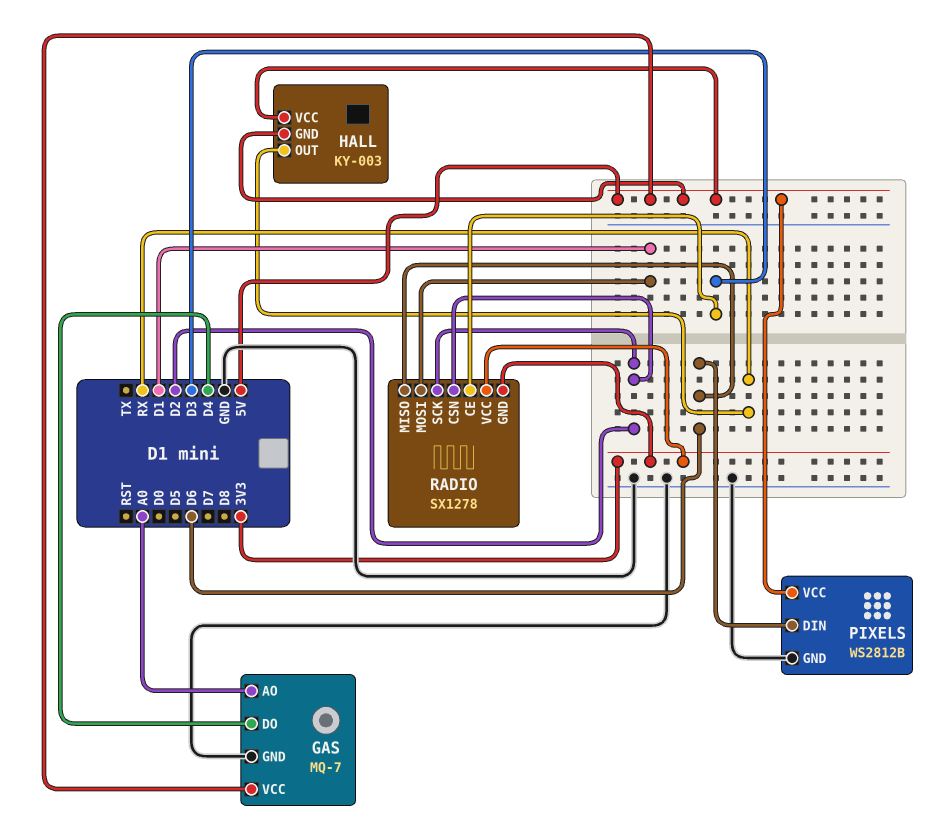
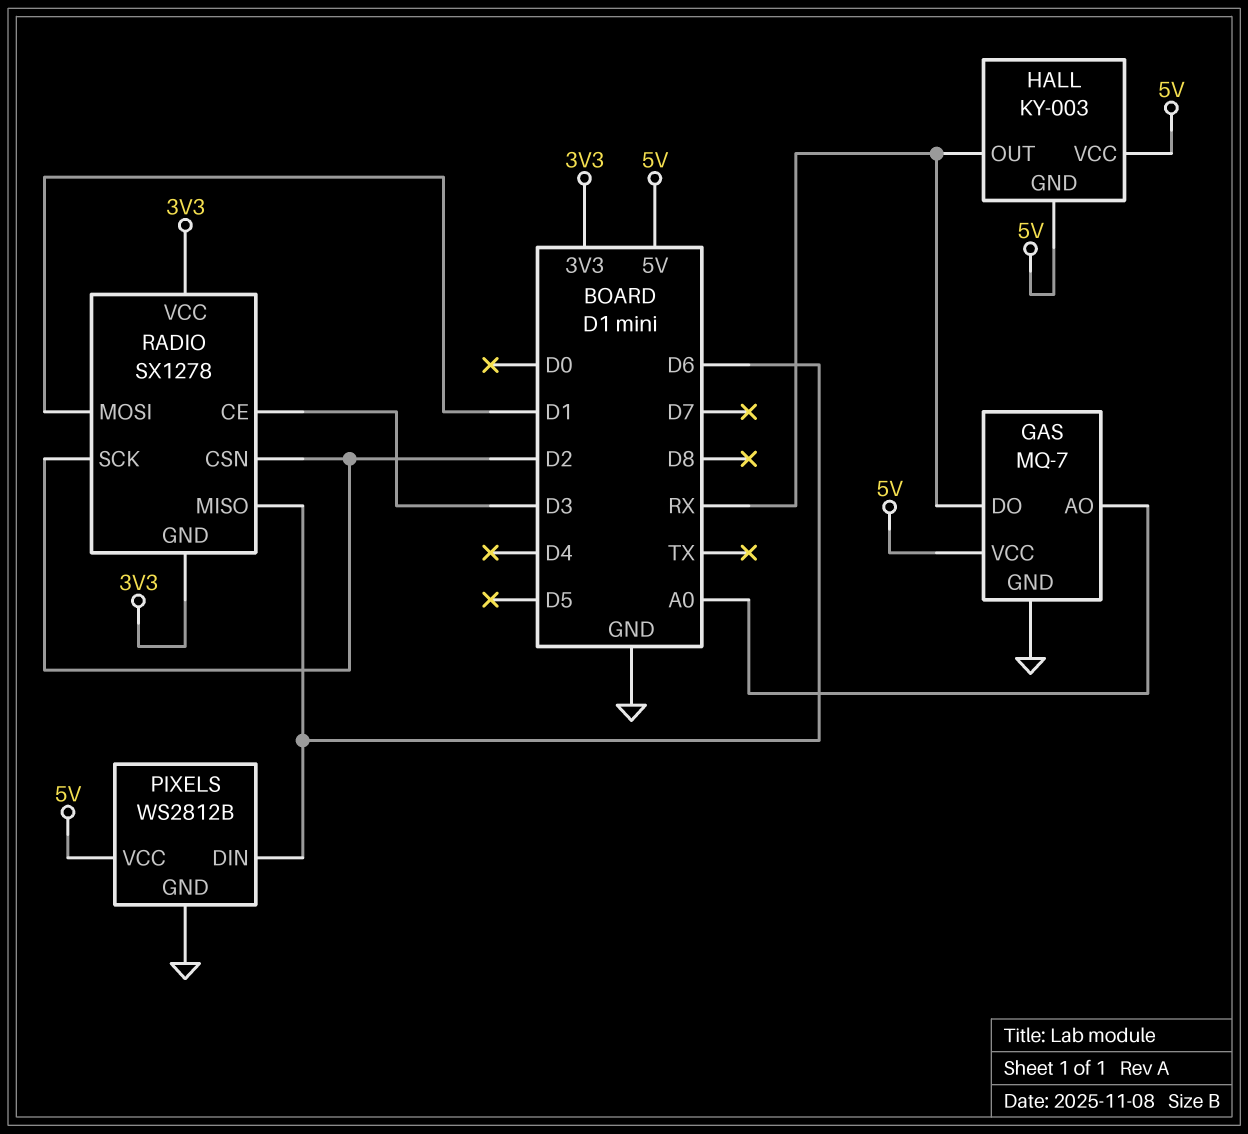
GAS pin DO: D4 -> RX

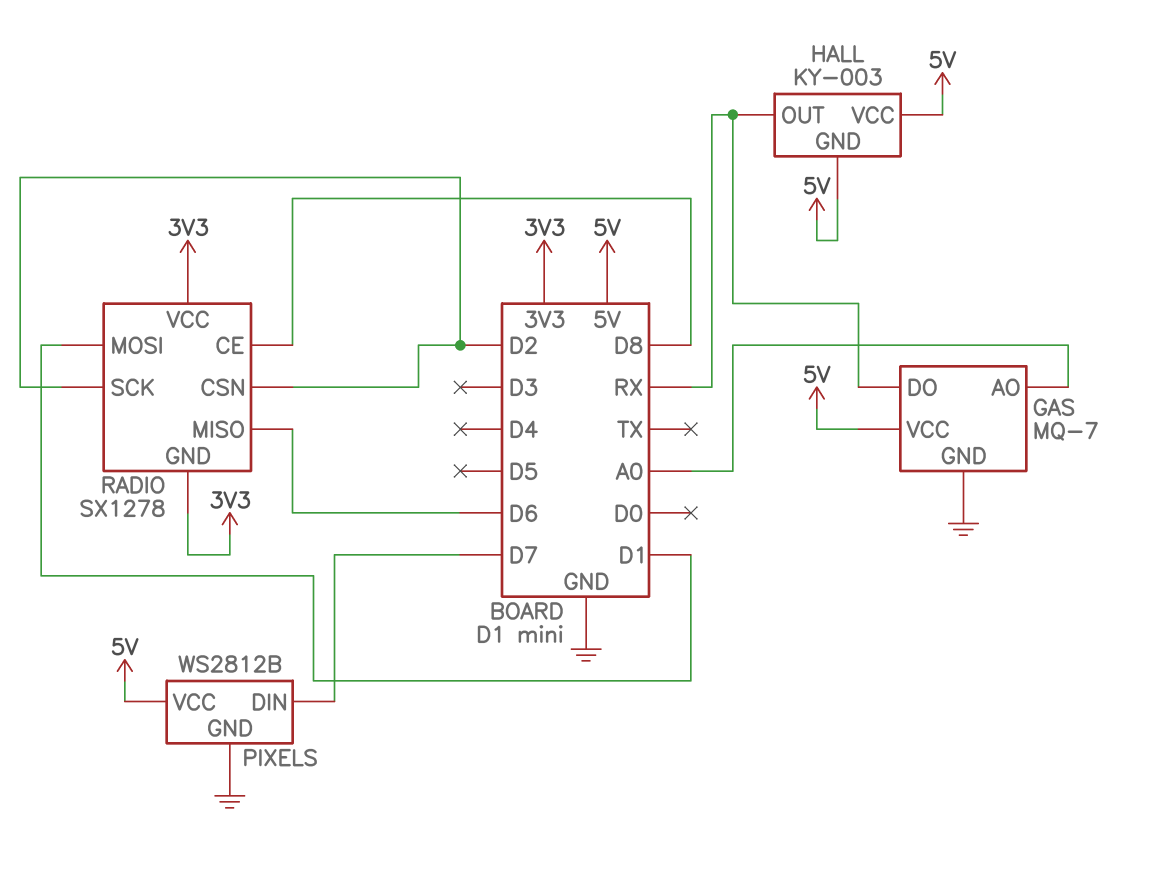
PIXELS pin DIN: D6 -> D7
RADIO pin CE: D3 -> D8

